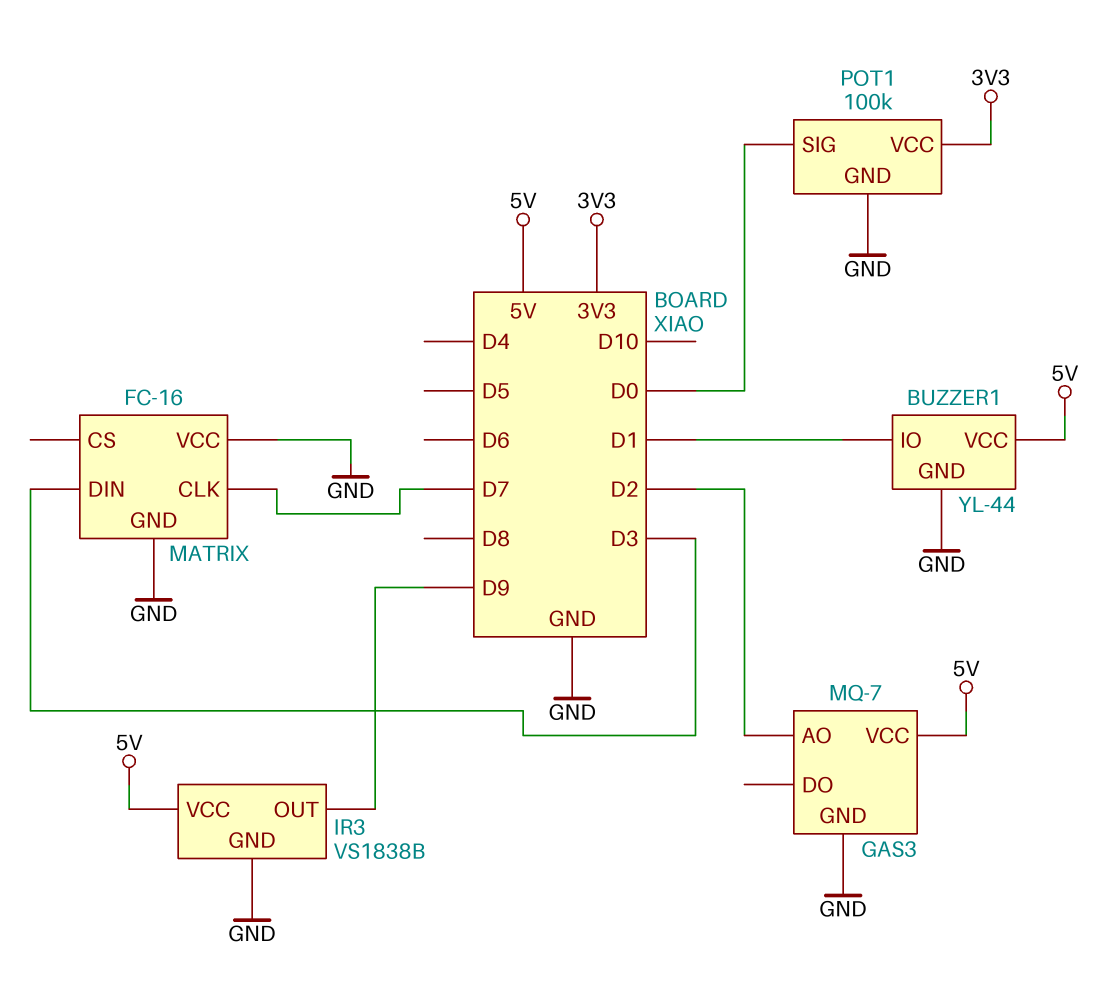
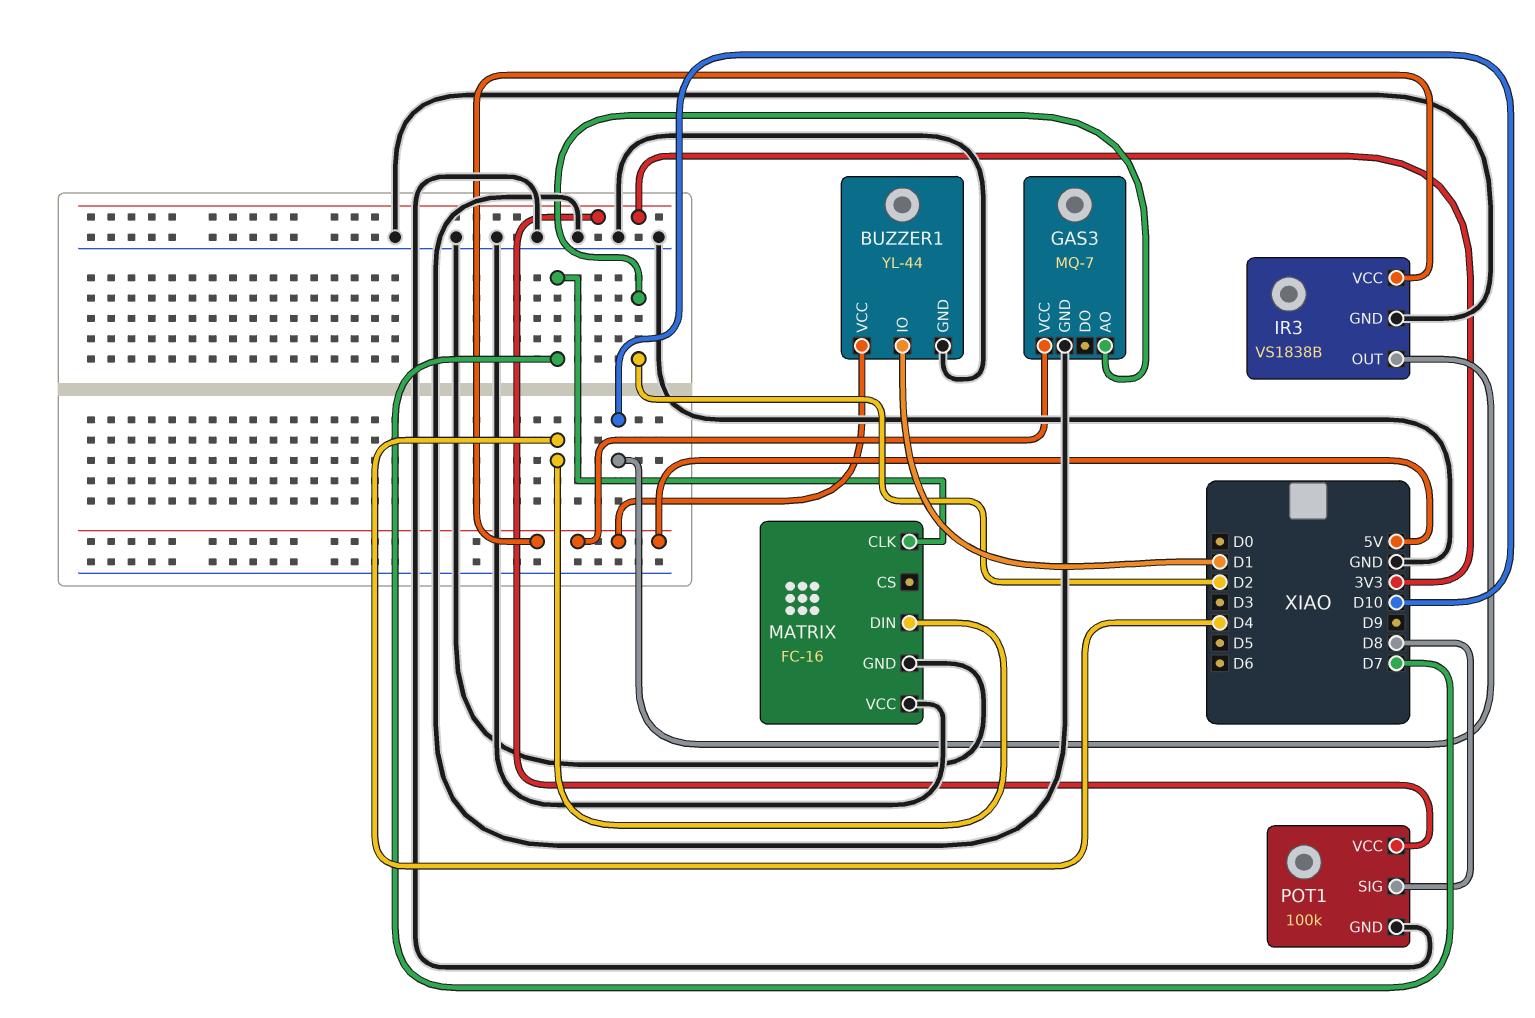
IR3 pin OUT: D9 -> D10
MATRIX pin DIN: D3 -> D4
POT1 pin SIG: D0 -> D8

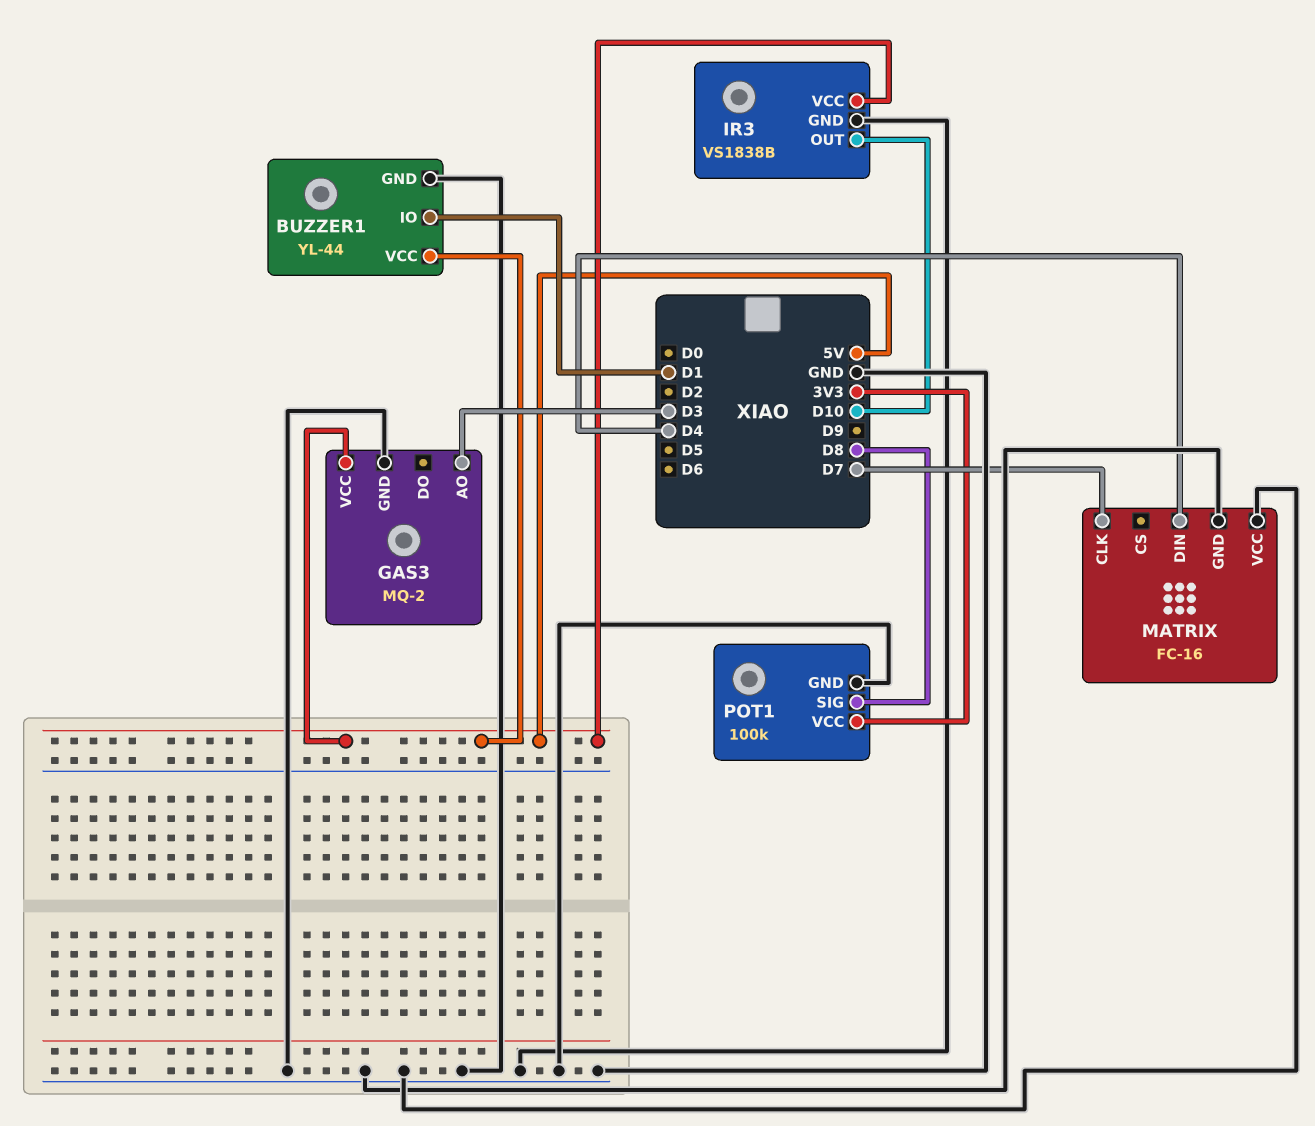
GAS3: MQ-7 -> MQ-2
GAS3 pin AO: D2 -> D3

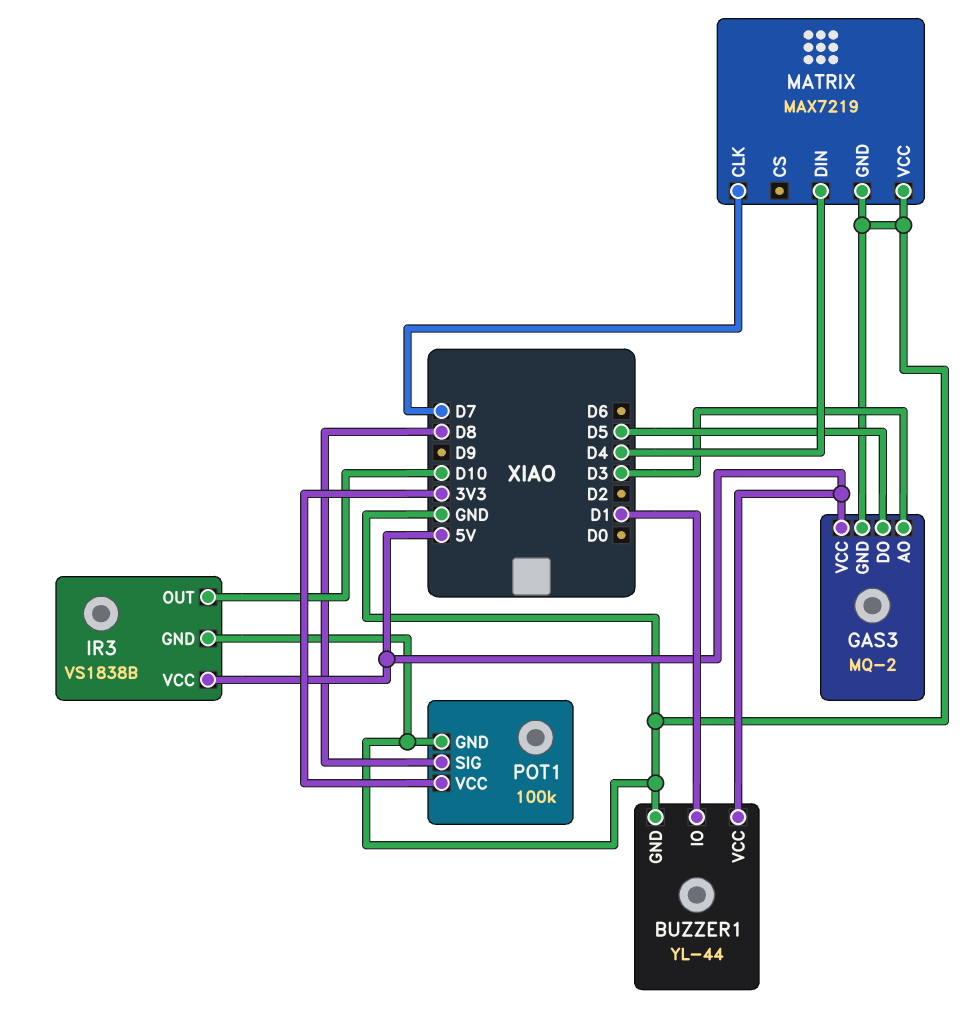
GAS3 pin DO: none -> D5
MATRIX: FC-16 -> MAX7219

